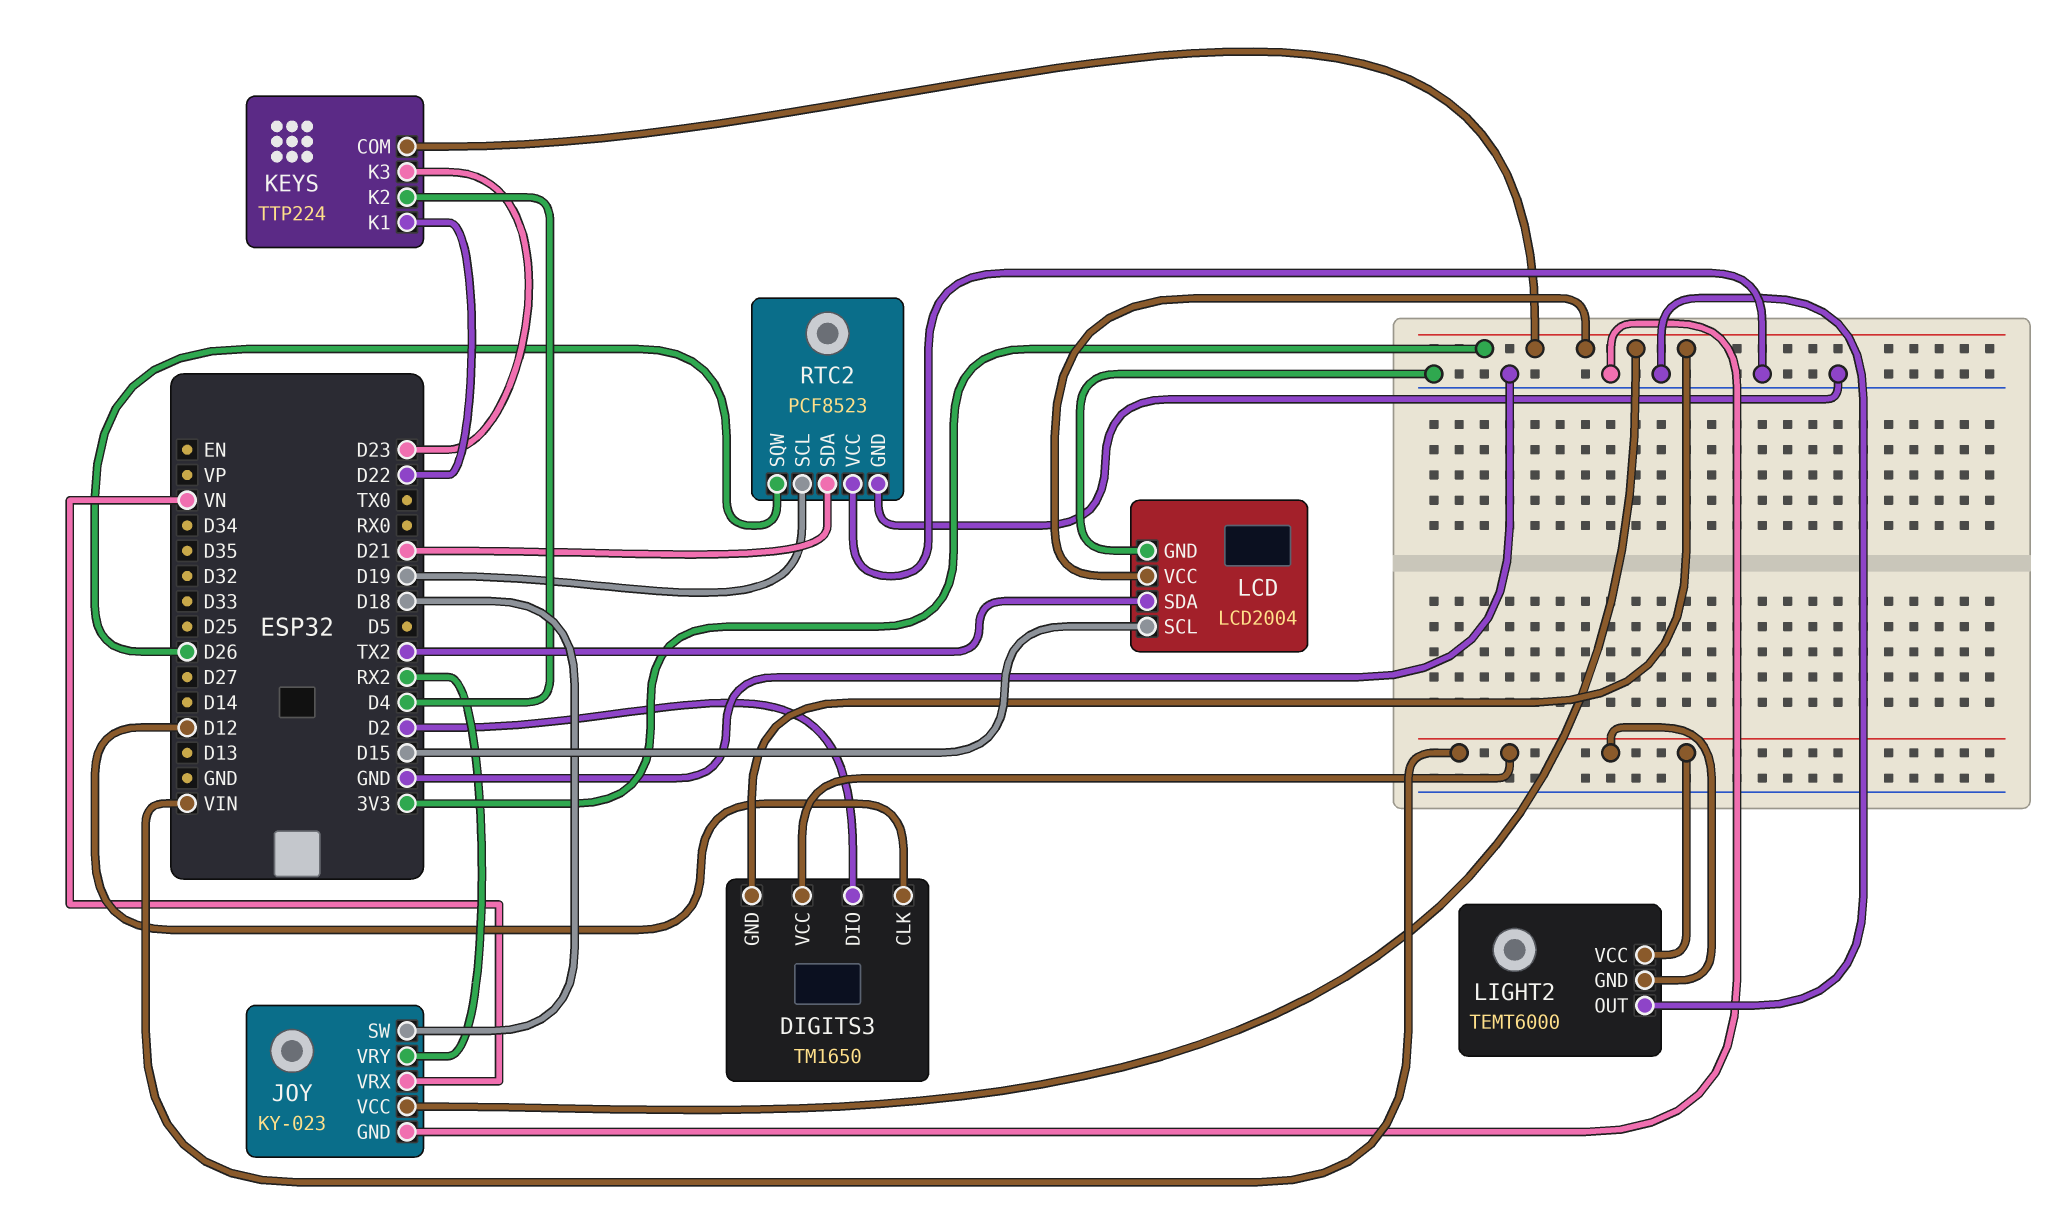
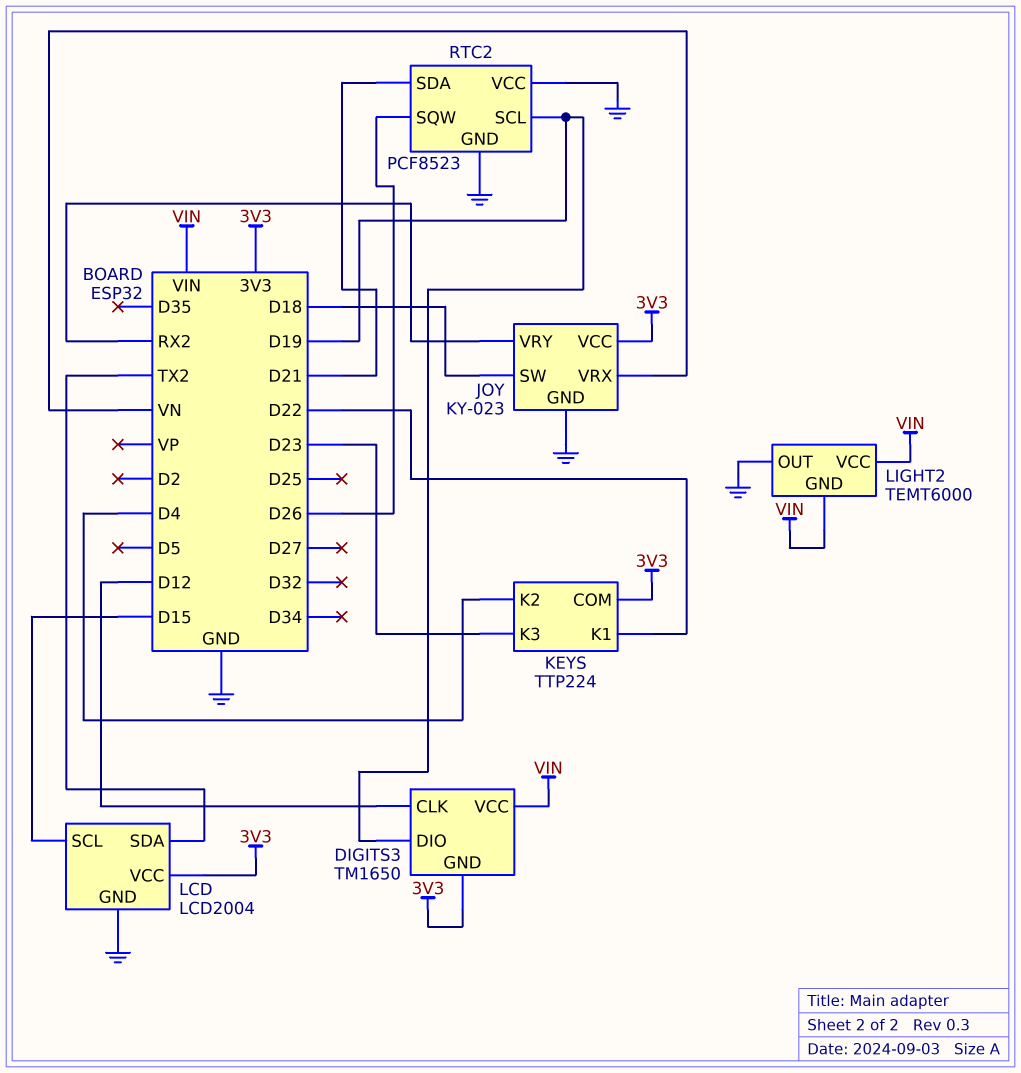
DIGITS3 pin DIO: D2 -> D19

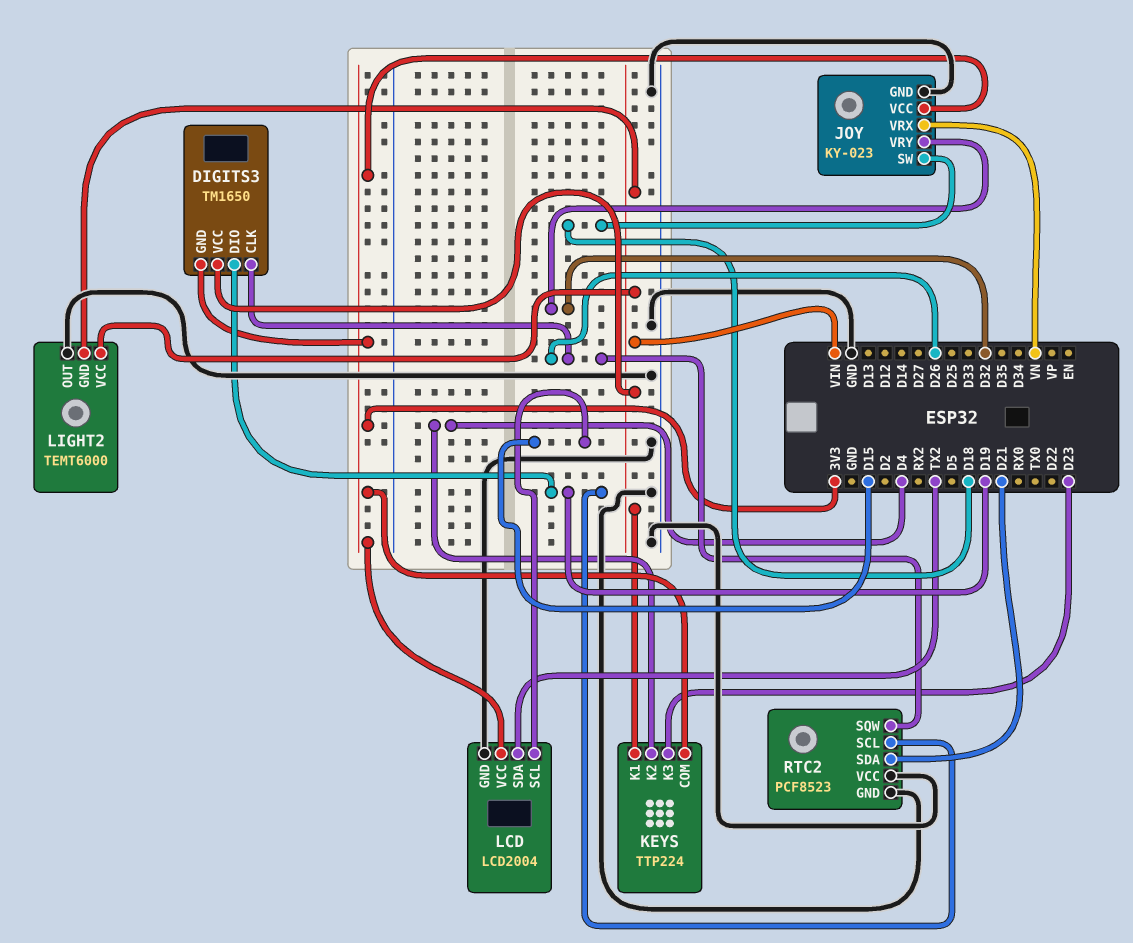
DIGITS3 pin CLK: D12 -> D26
JOY pin VRY: RX2 -> D32
KEYS pin K1: D22 -> VIN

